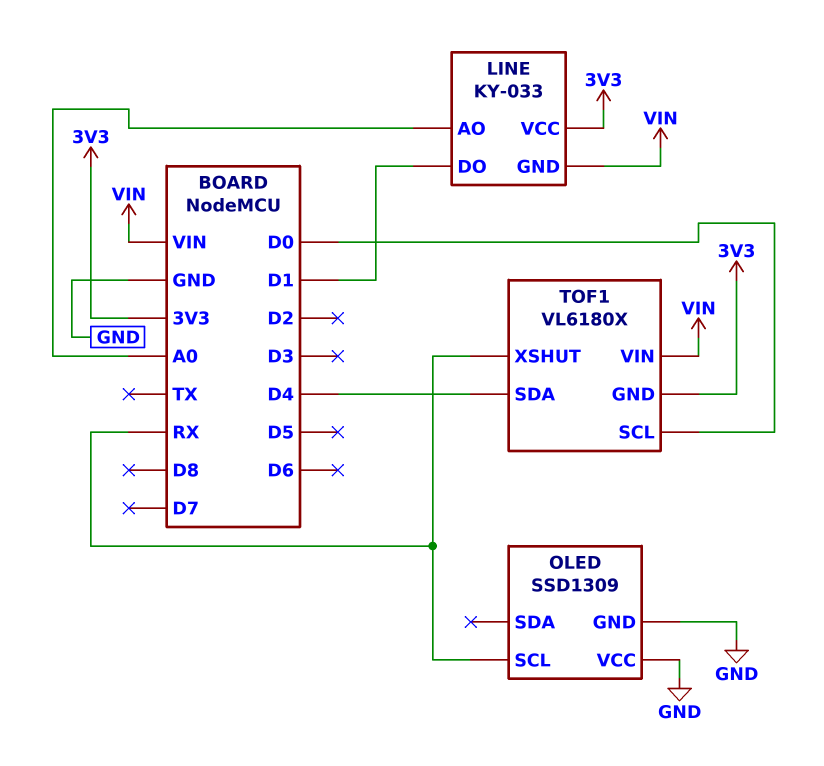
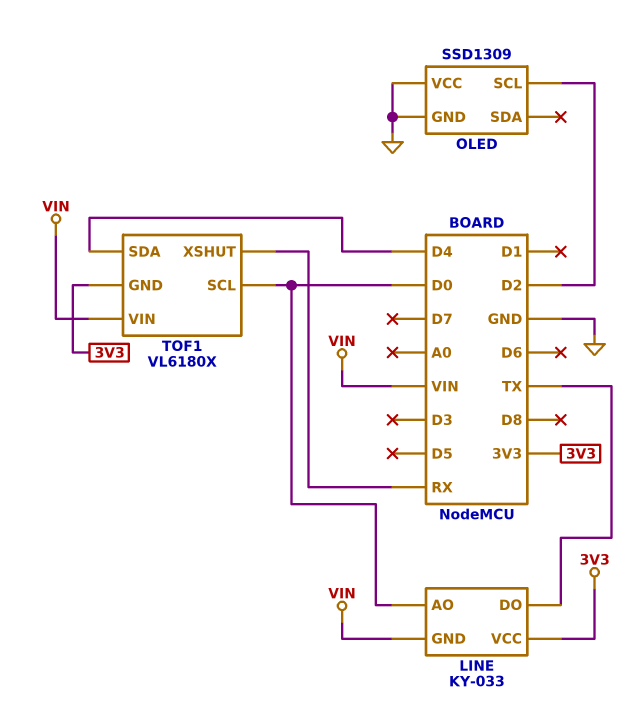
LINE pin AO: A0 -> D0
LINE pin DO: D1 -> TX
OLED pin SCL: RX -> D2

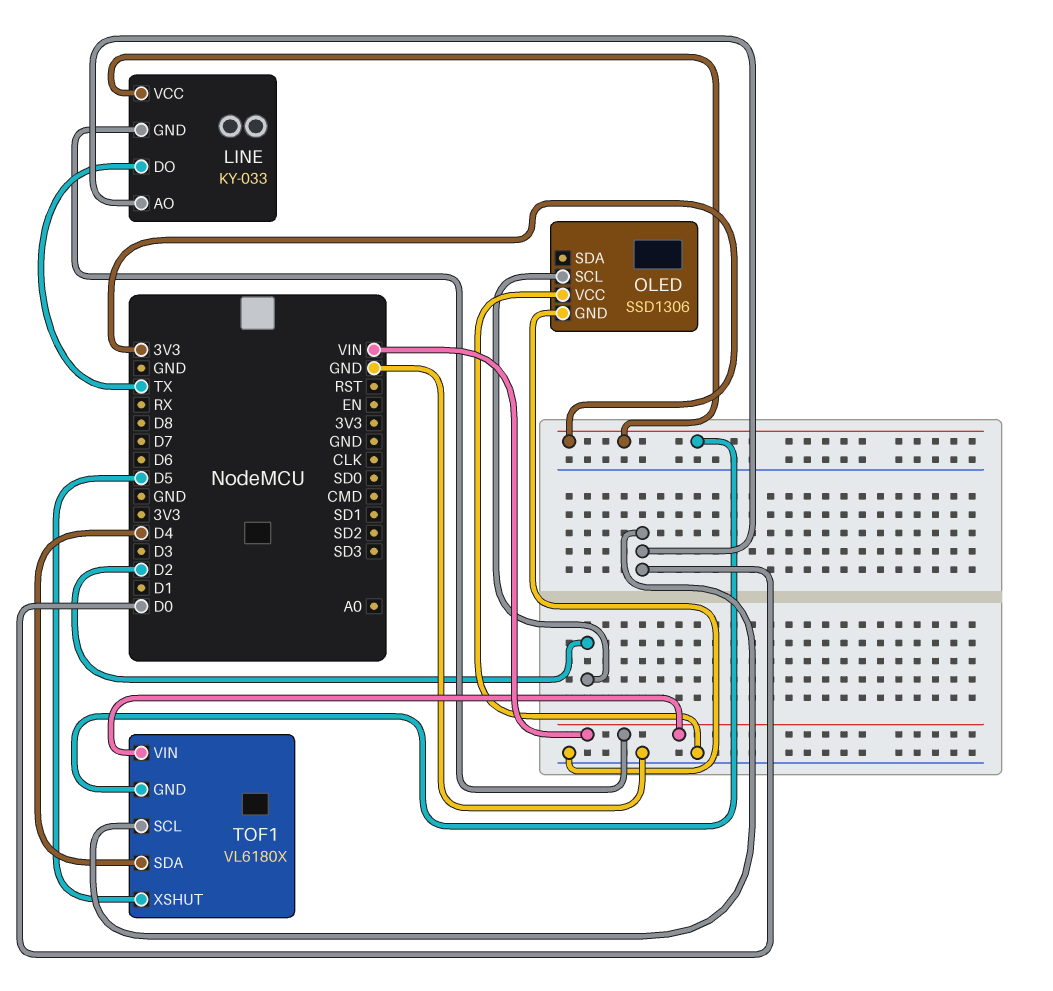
OLED: SSD1309 -> SSD1306
TOF1 pin XSHUT: RX -> D5

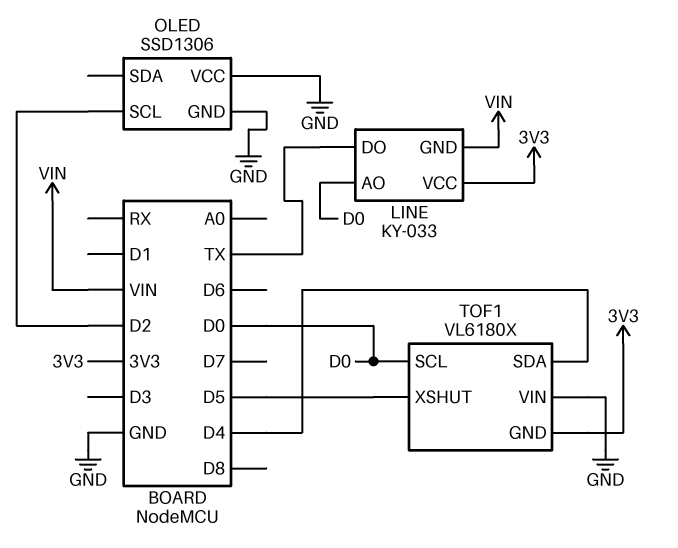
TOF1 pin VIN: VIN -> GND

